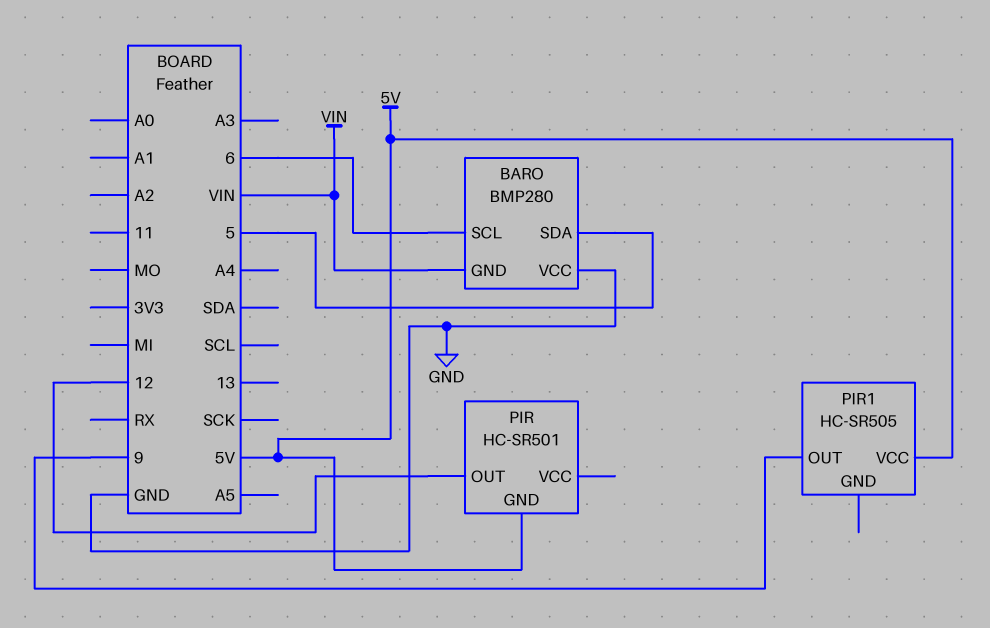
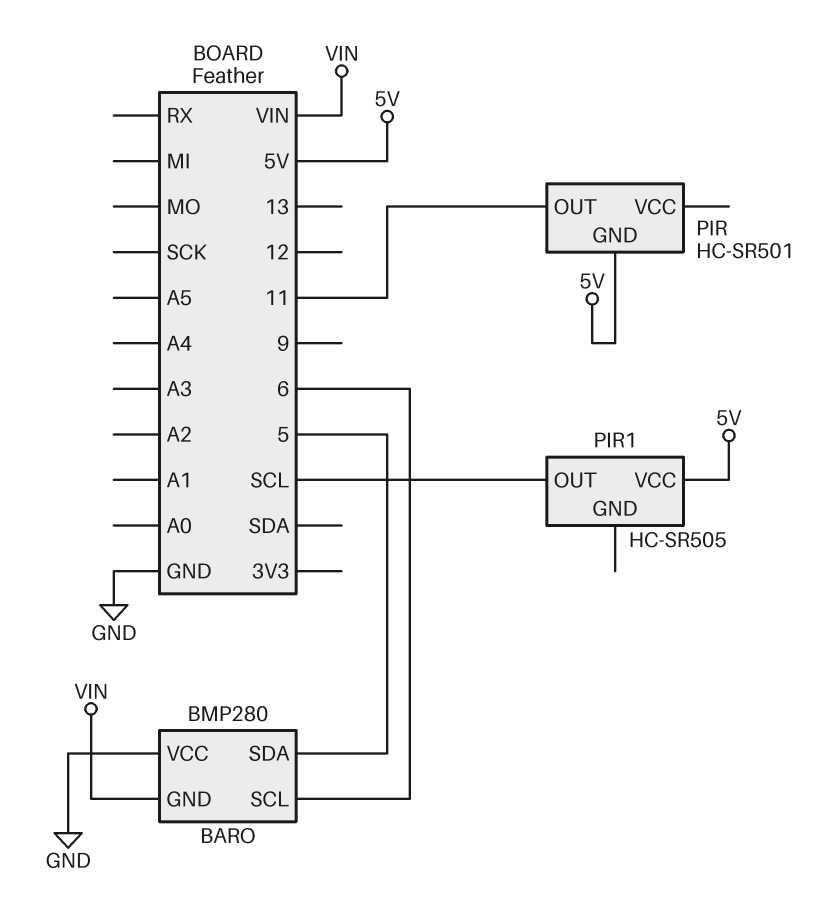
PIR pin OUT: 12 -> 11
PIR1 pin OUT: 9 -> SCL

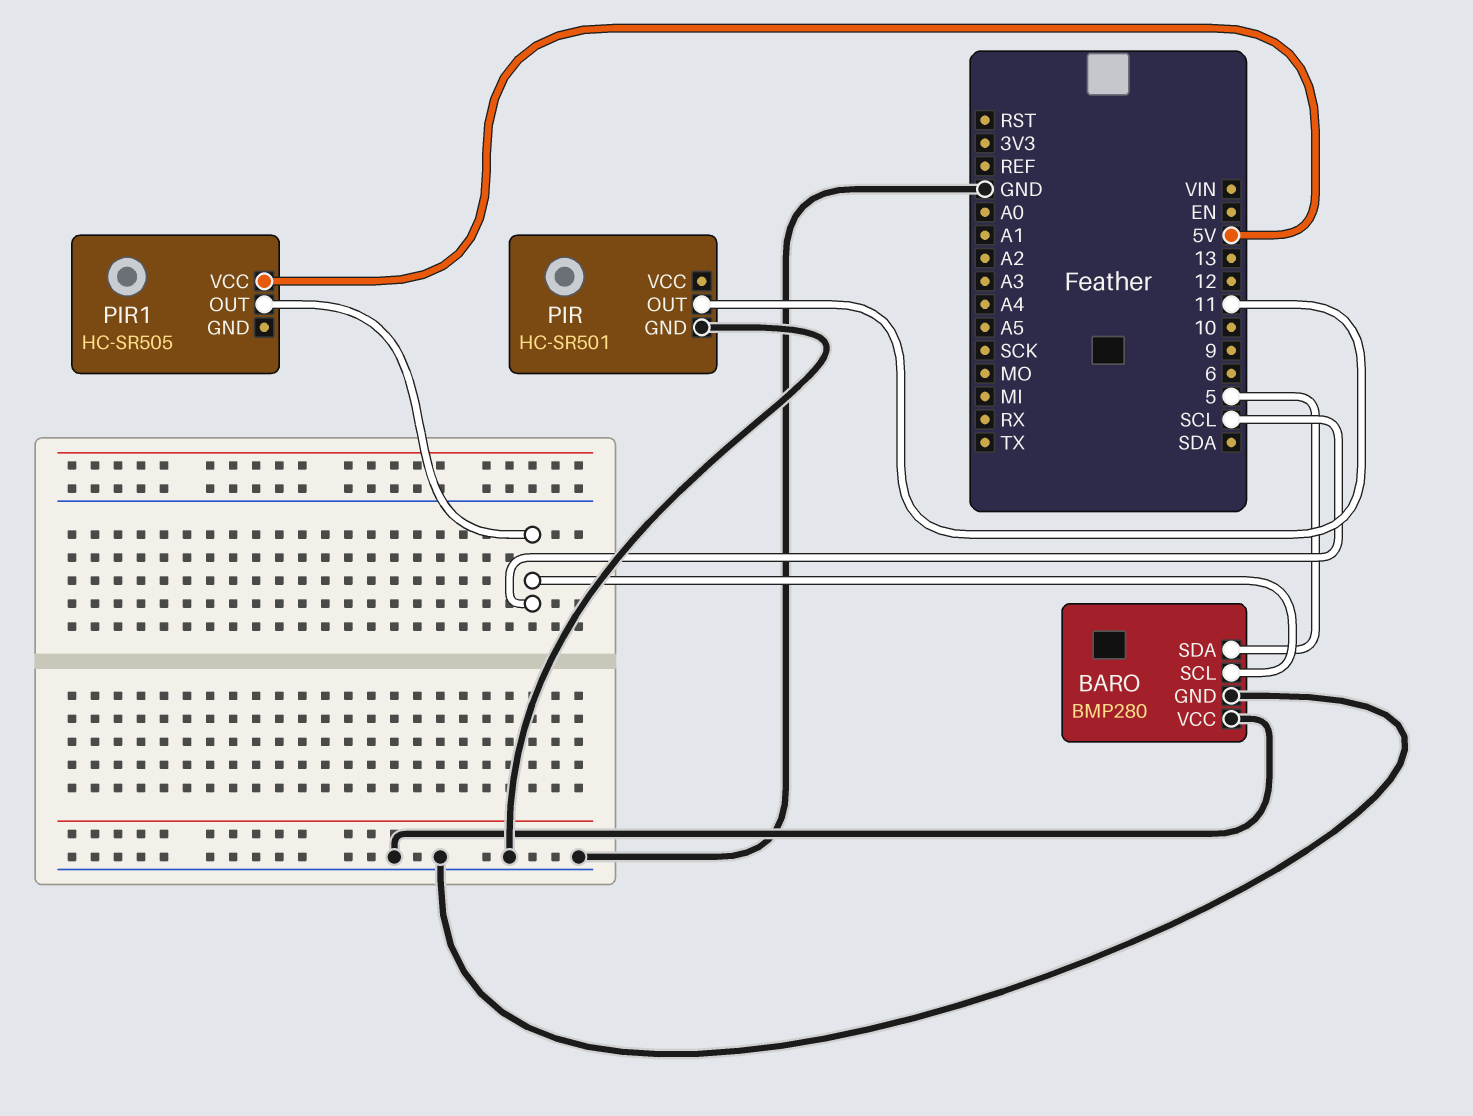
BARO pin GND: VIN -> GND
BARO pin SCL: 6 -> SCL
PIR pin GND: 5V -> GND

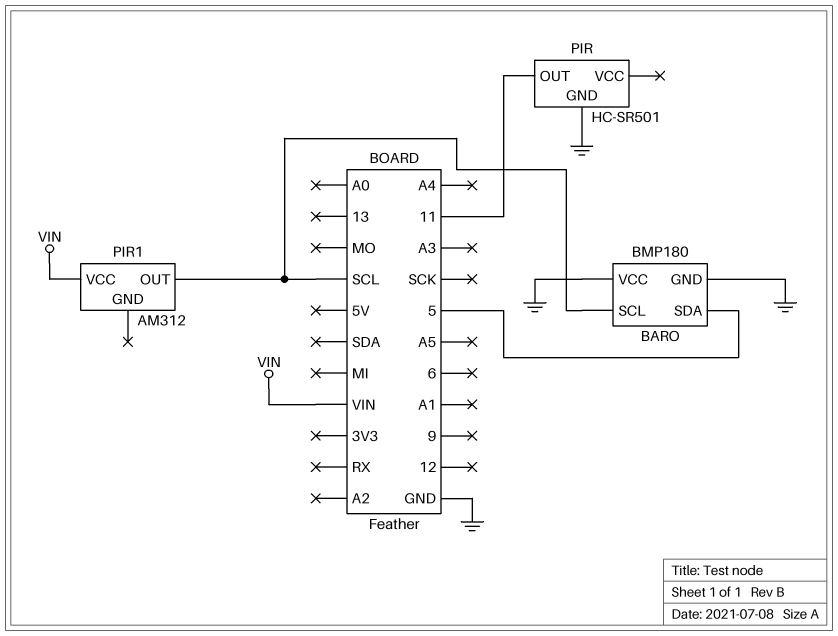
BARO: BMP280 -> BMP180
PIR1: HC-SR505 -> AM312
PIR1 pin VCC: 5V -> VIN

